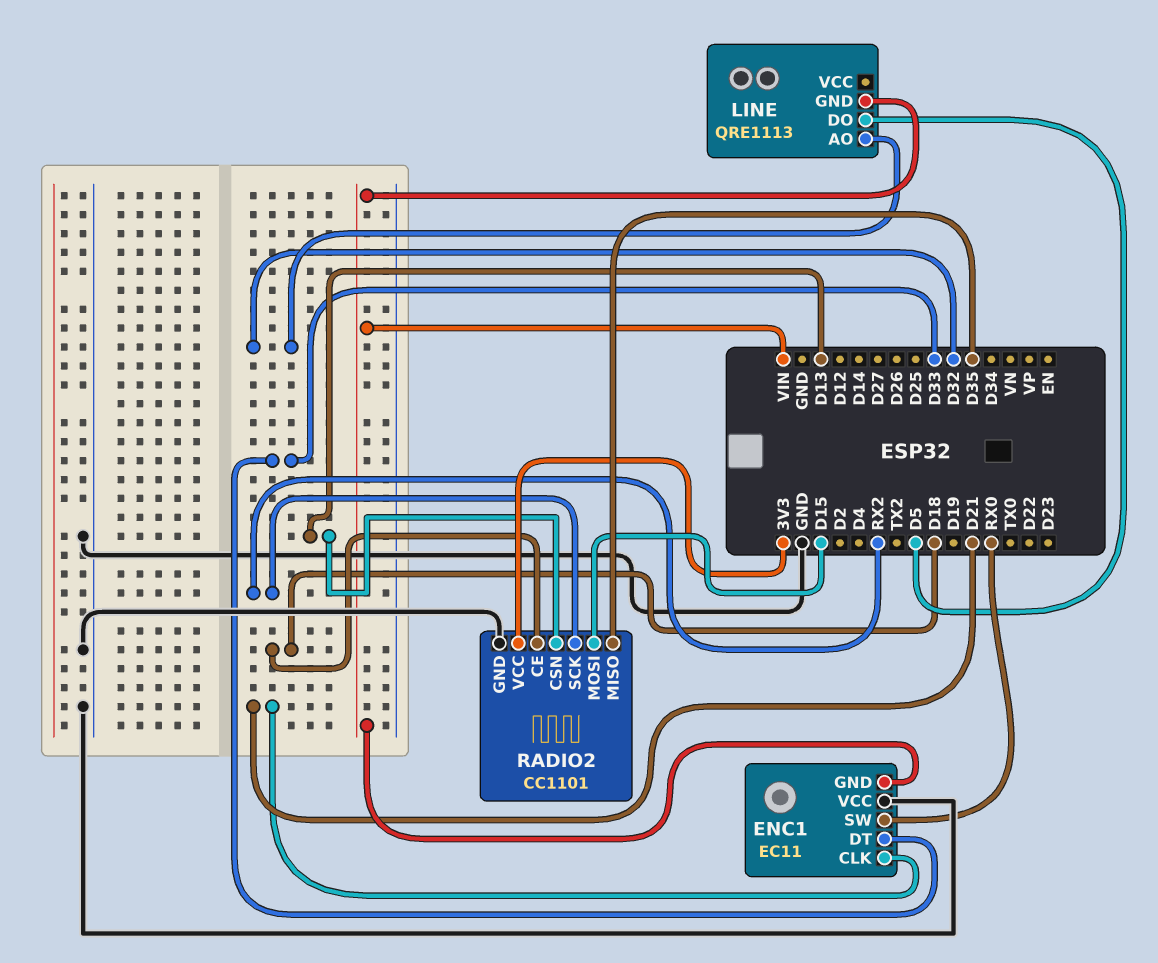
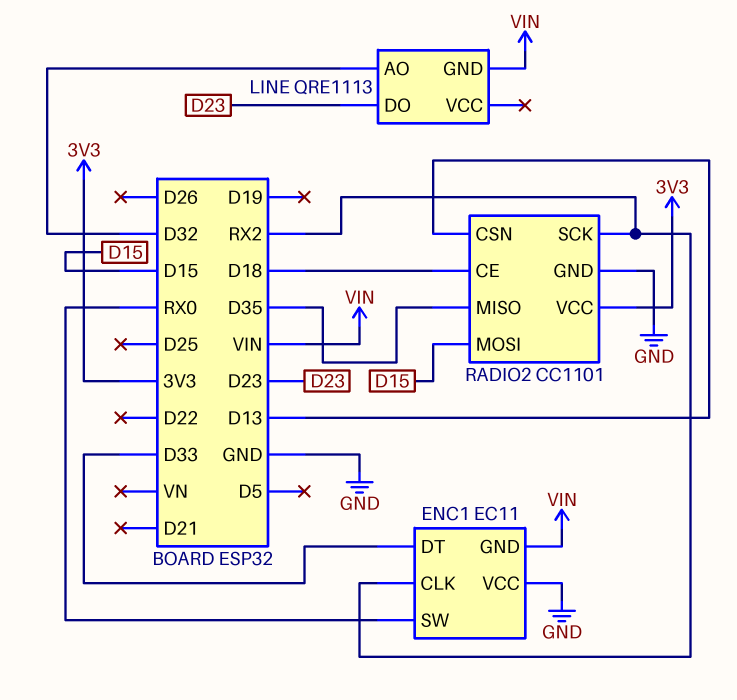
ENC1 pin CLK: D21 -> RX2
LINE pin DO: D5 -> D23

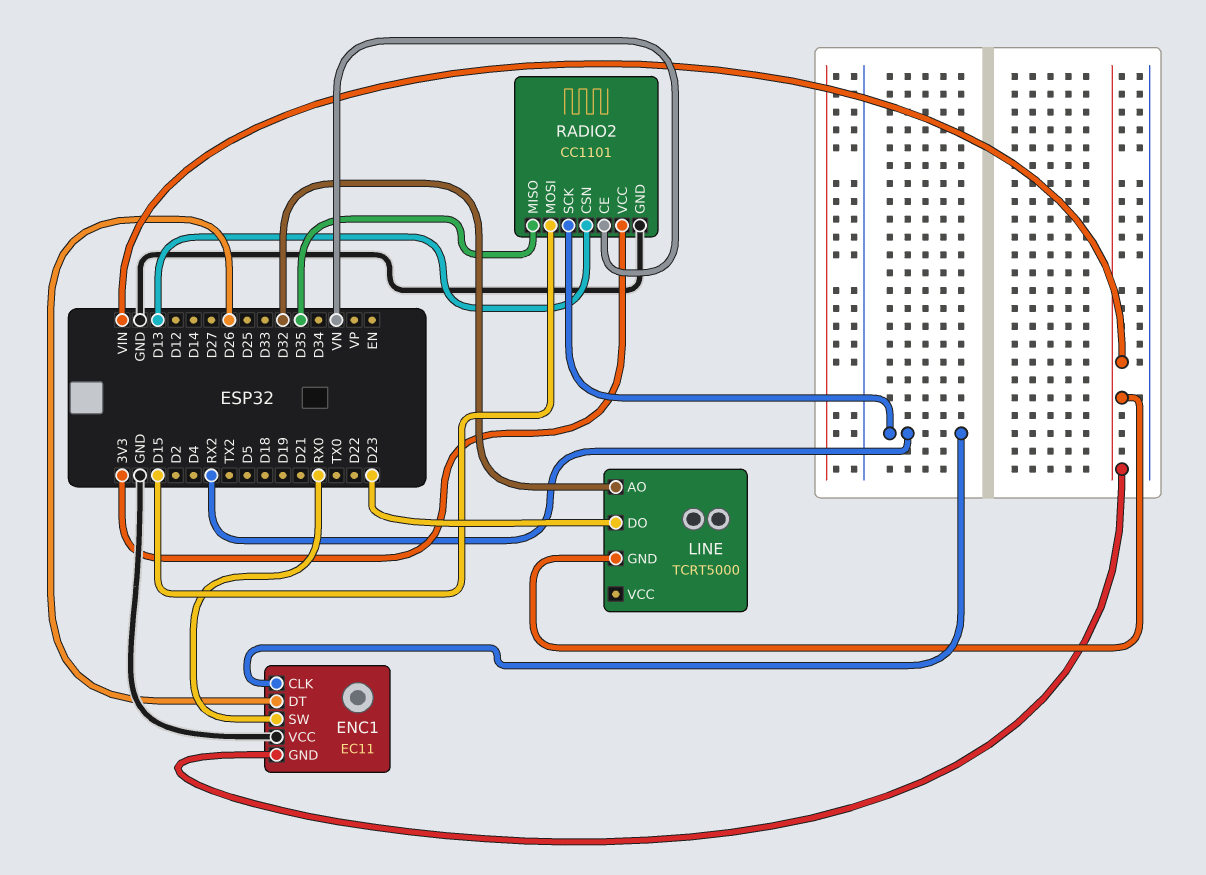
ENC1 pin DT: D33 -> D26
LINE: QRE1113 -> TCRT5000
RADIO2 pin CE: D18 -> VN

